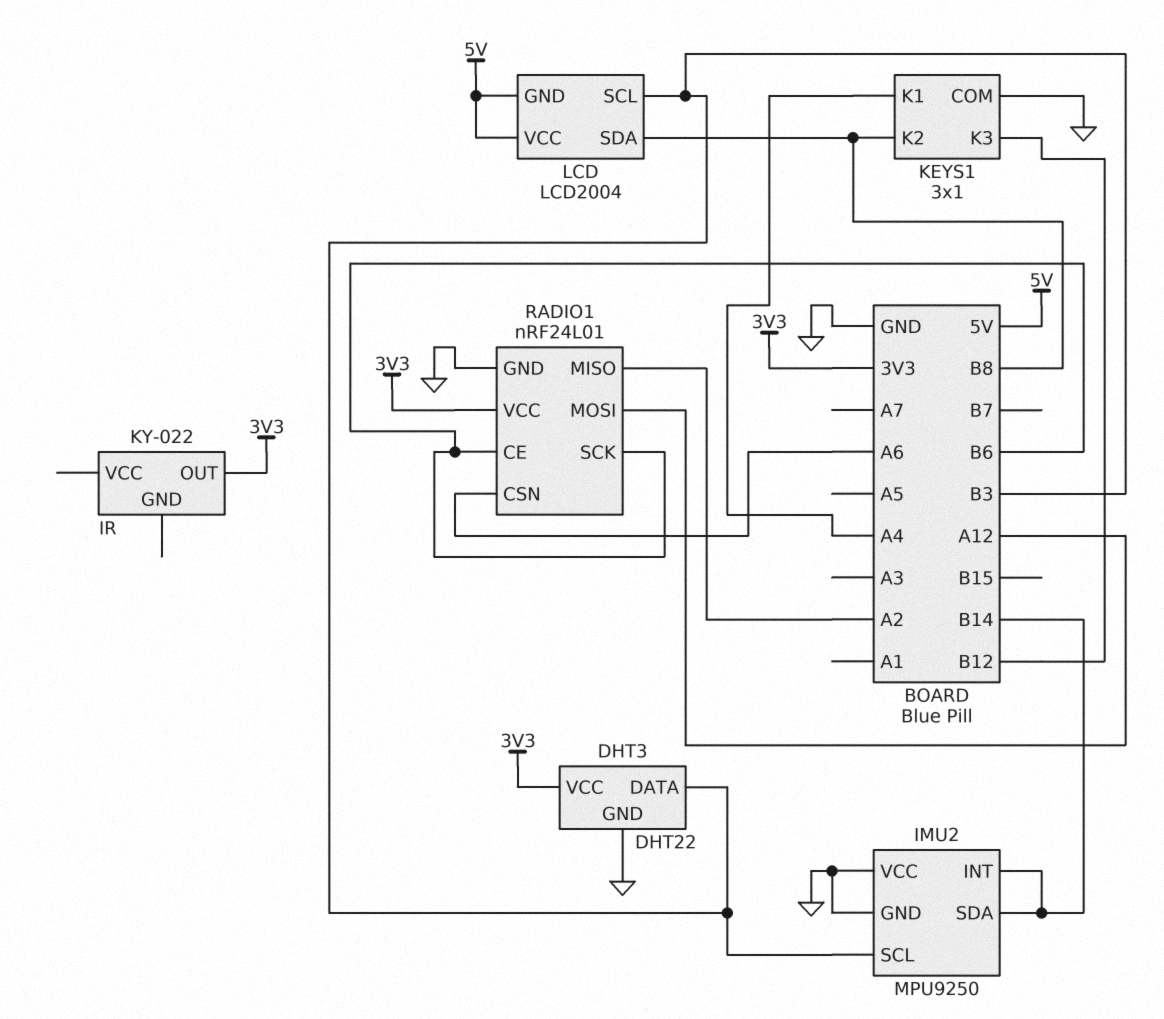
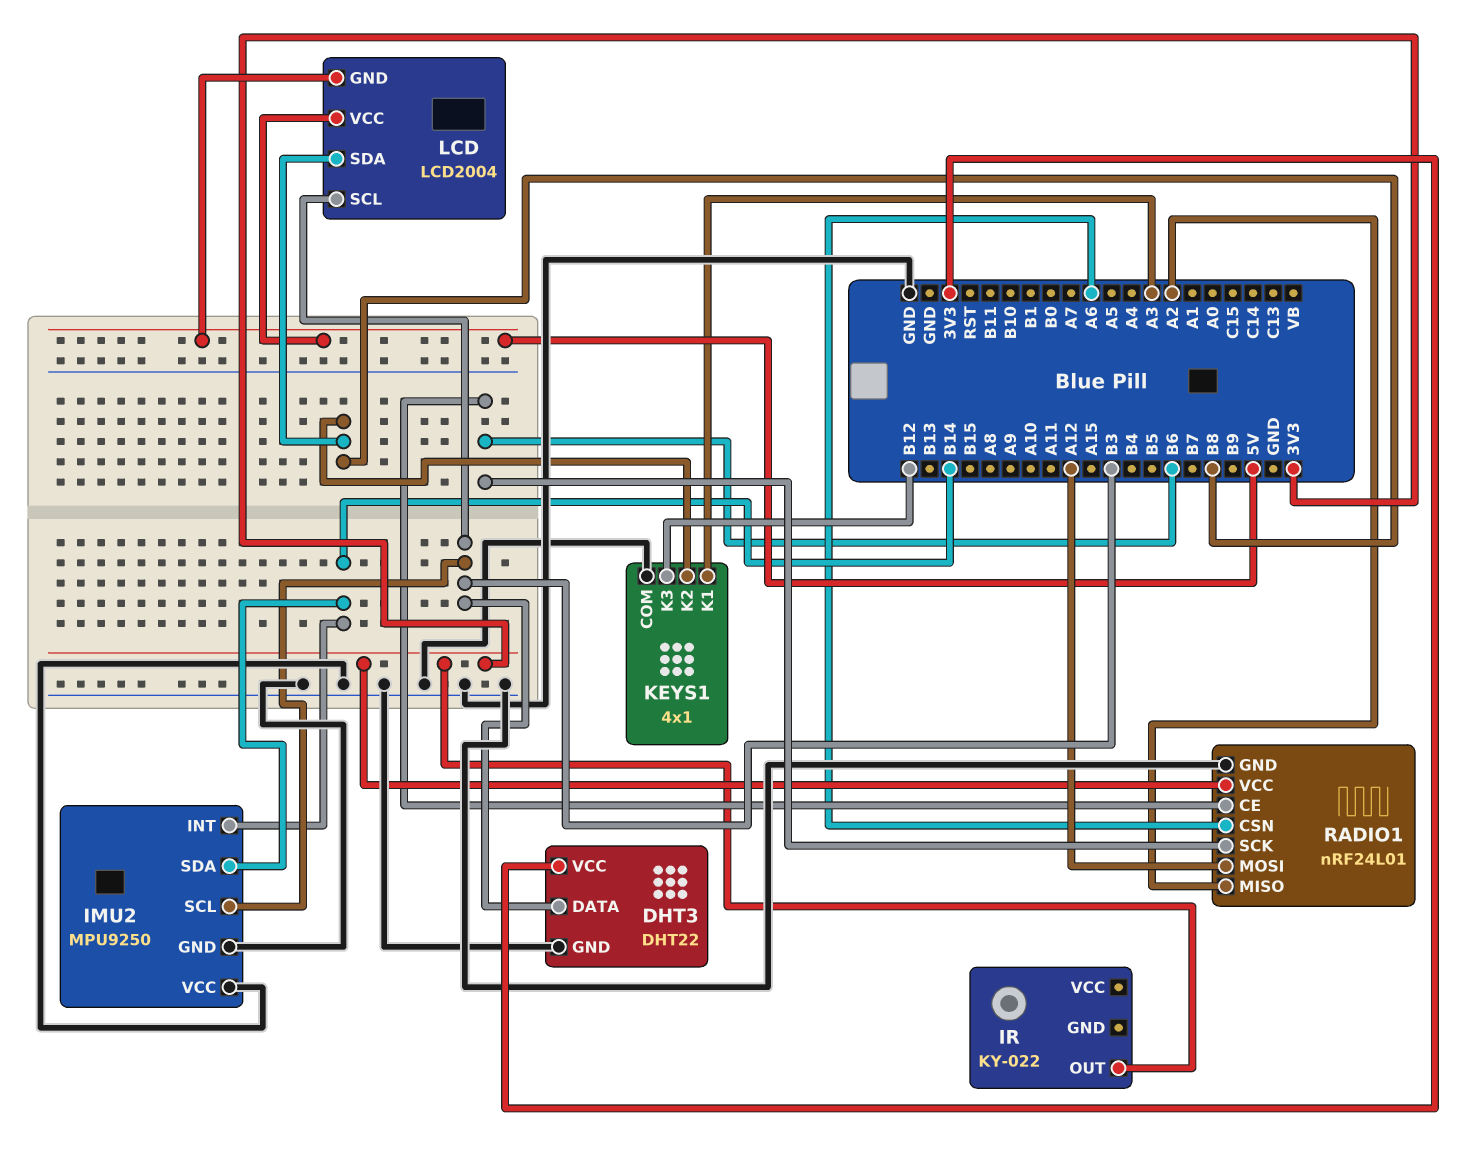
KEYS1: 3x1 -> 4x1
KEYS1 pin K1: A4 -> A3

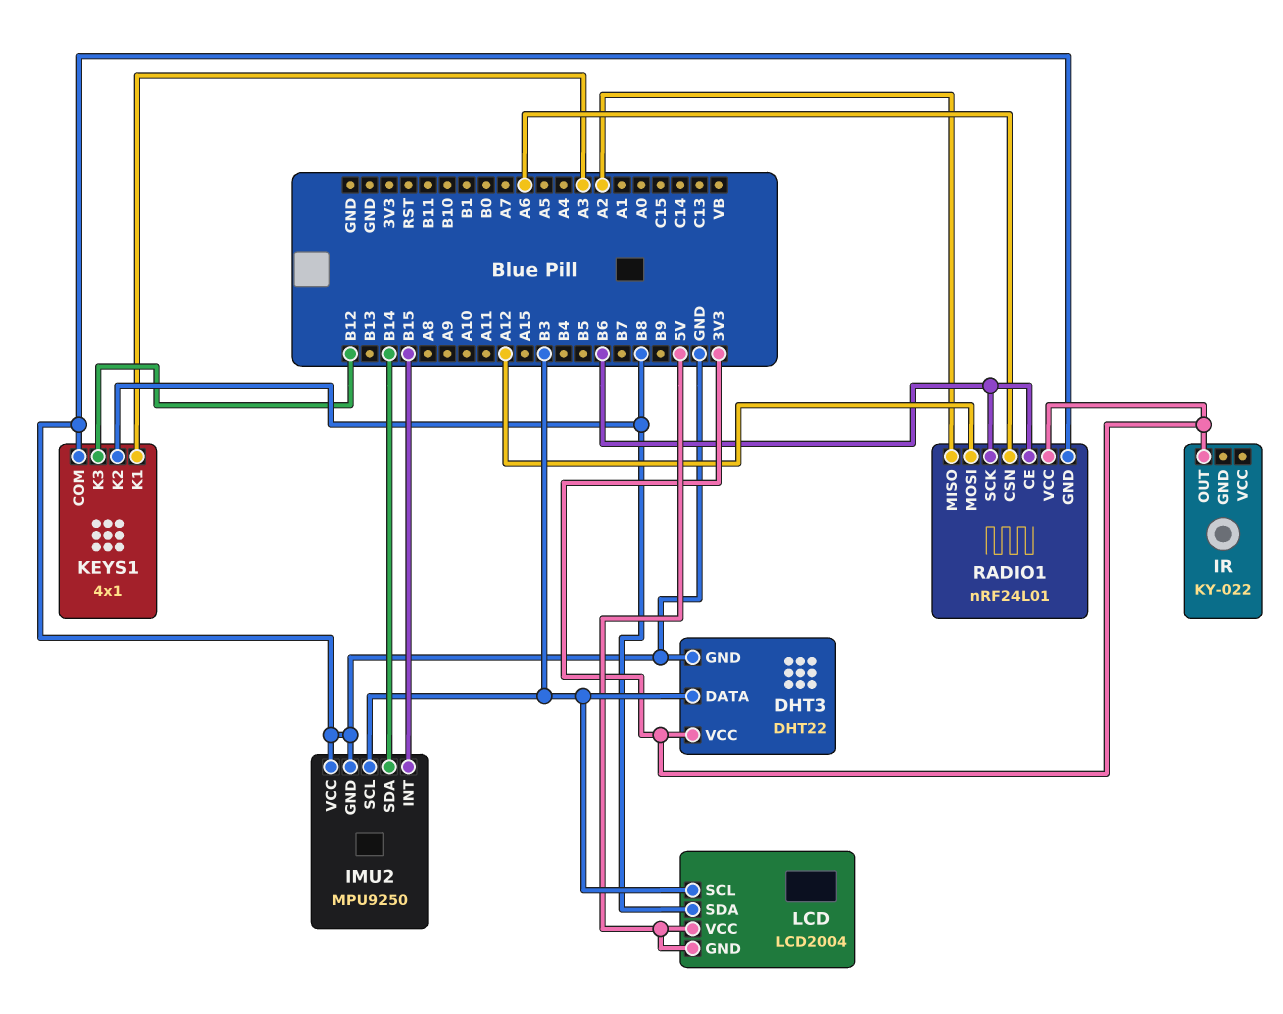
IMU2 pin INT: B14 -> B15

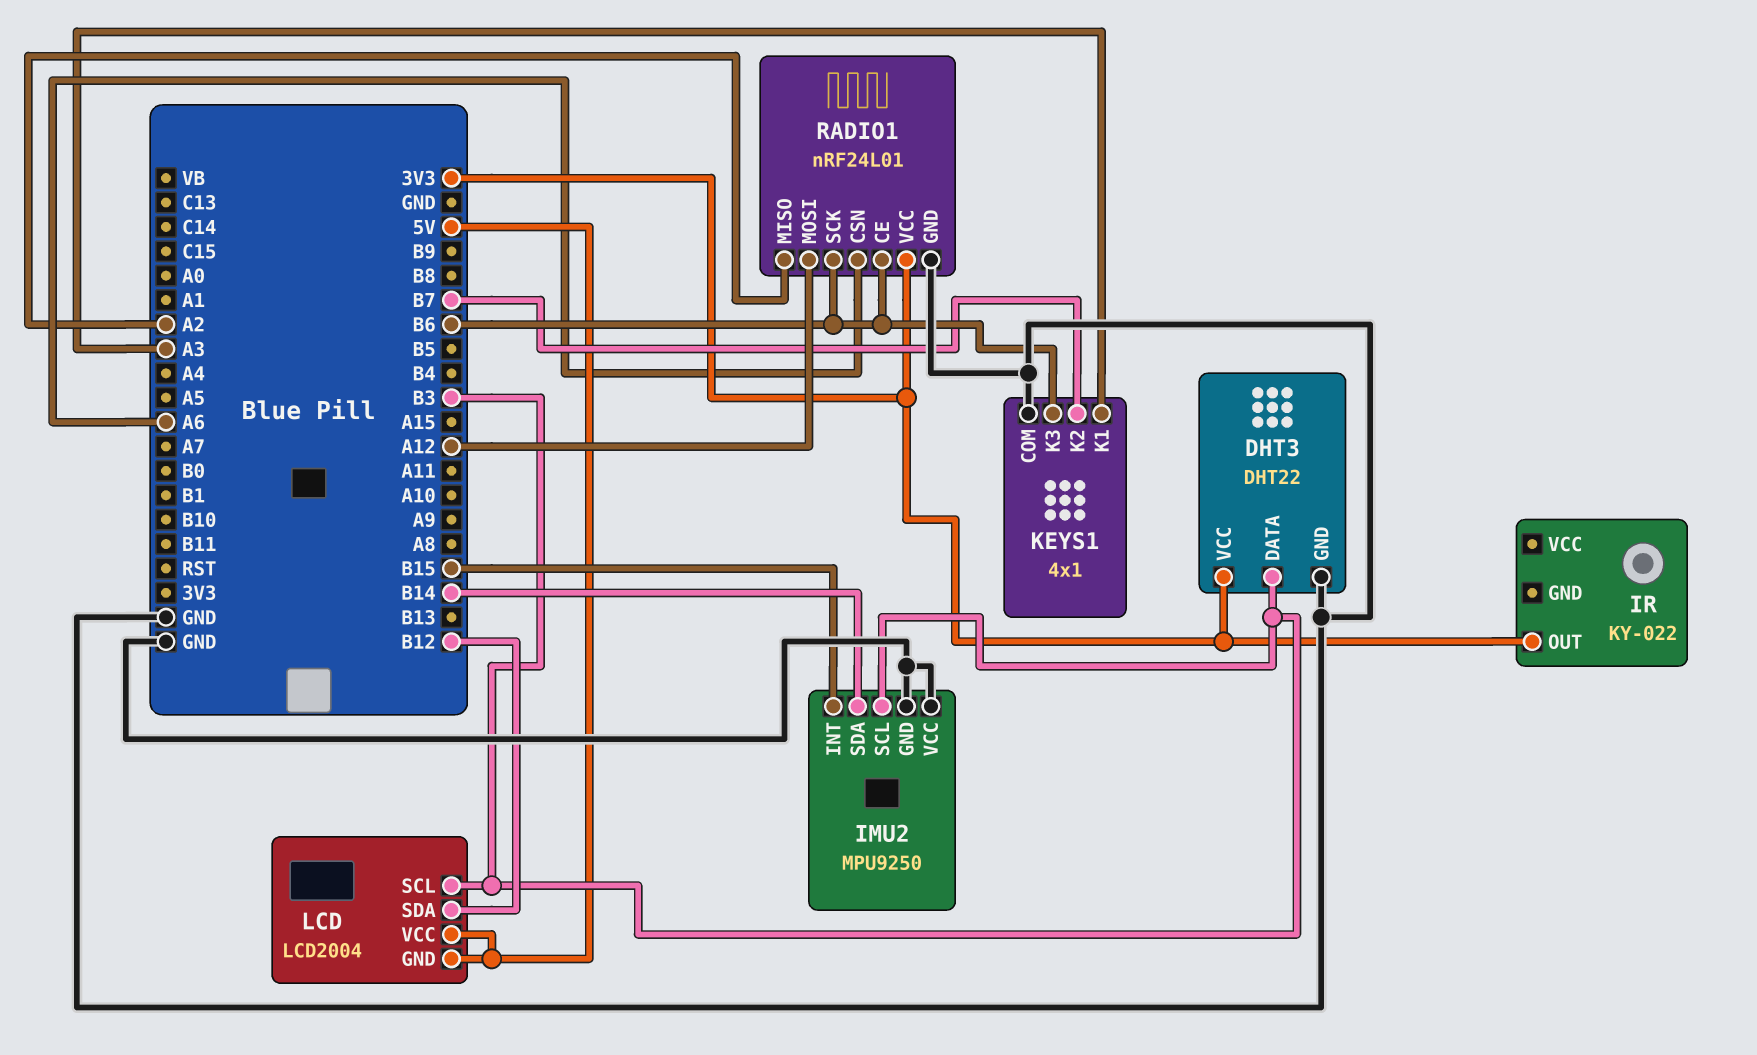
KEYS1 pin K2: B8 -> B7
KEYS1 pin K3: B12 -> B6
LCD pin SDA: B8 -> B12

